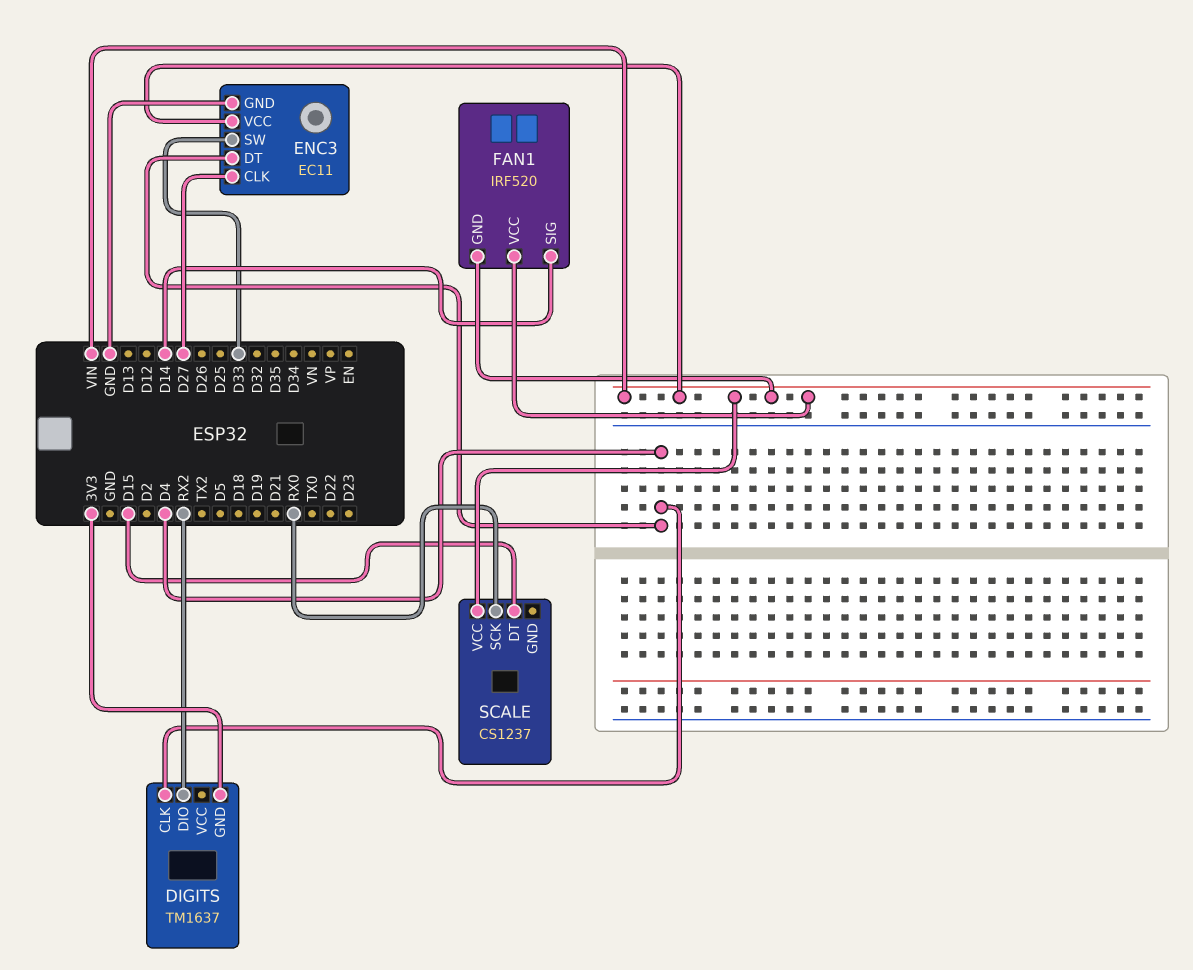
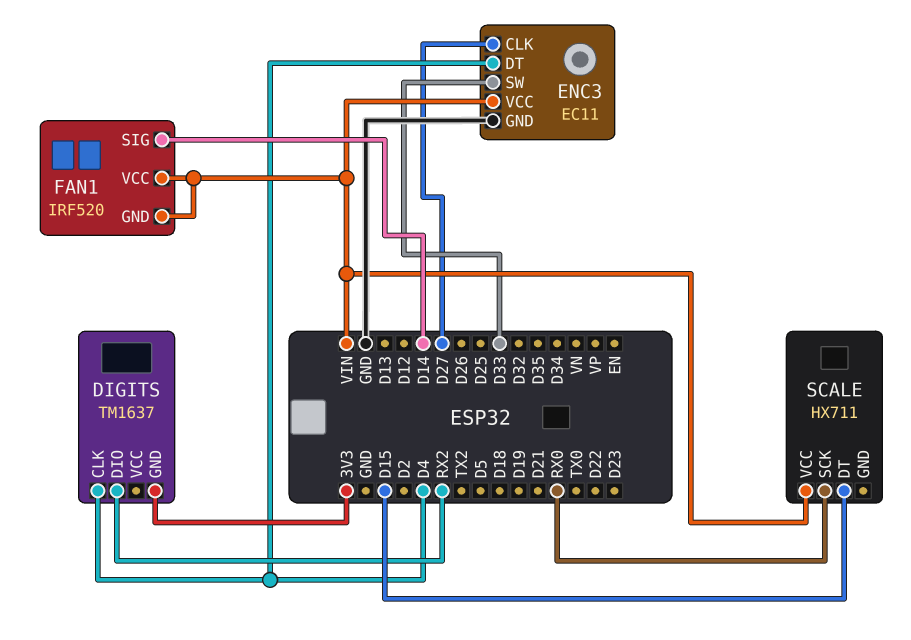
SCALE: CS1237 -> HX711

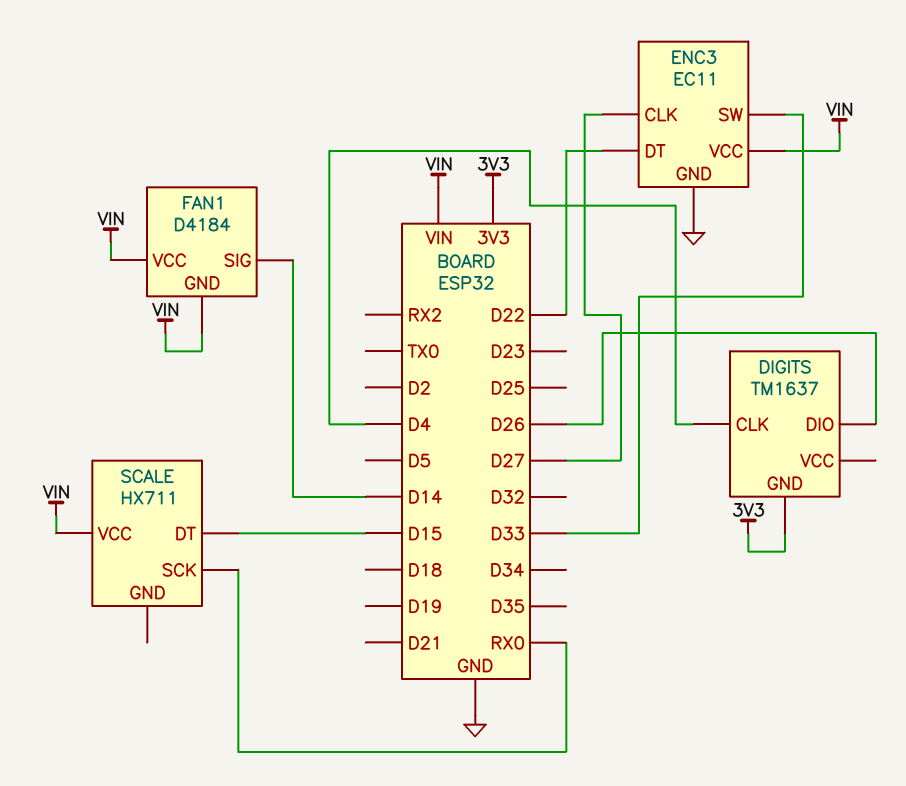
DIGITS pin DIO: RX2 -> D26
ENC3 pin DT: D4 -> D22
FAN1: IRF520 -> D4184

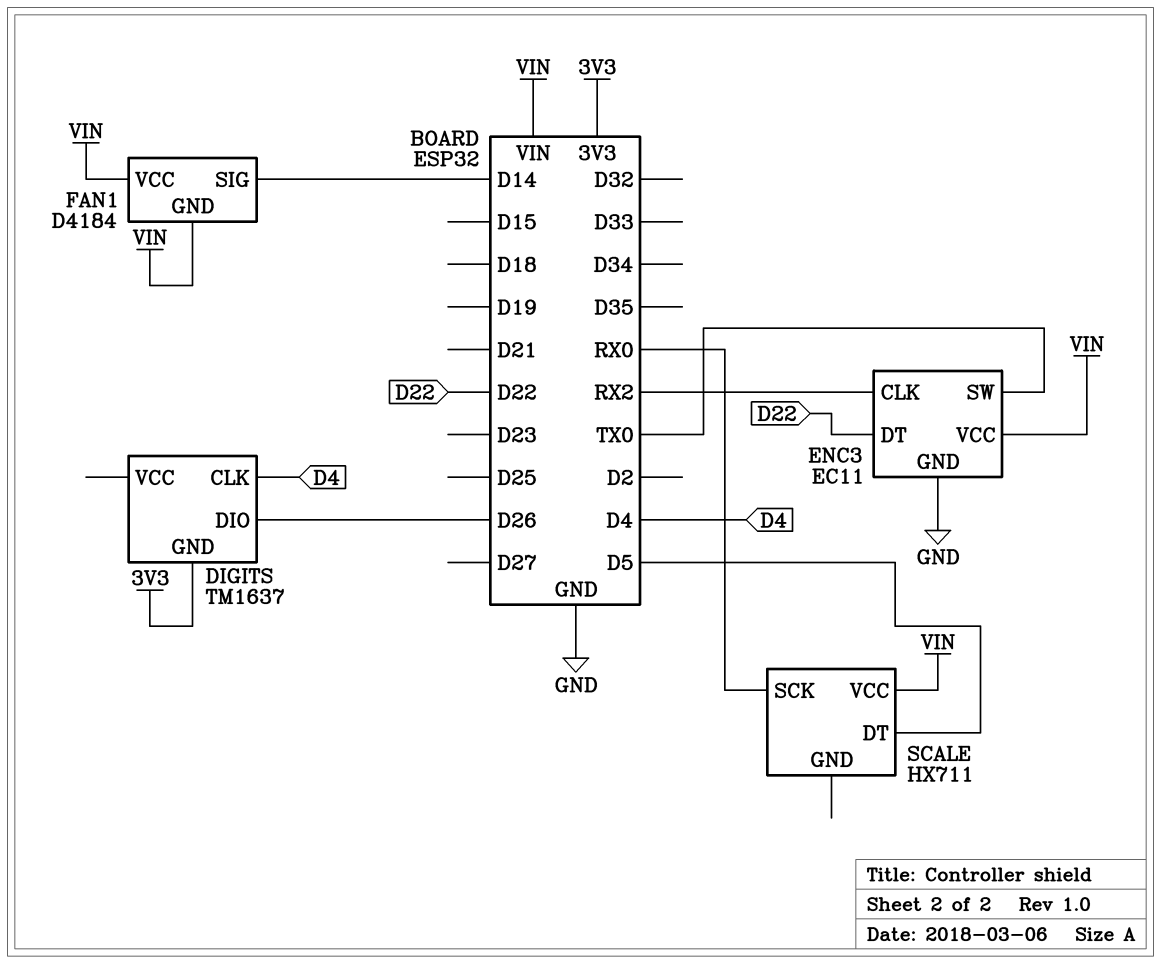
ENC3 pin CLK: D27 -> RX2
ENC3 pin SW: D33 -> TX0
SCALE pin DT: D15 -> D5

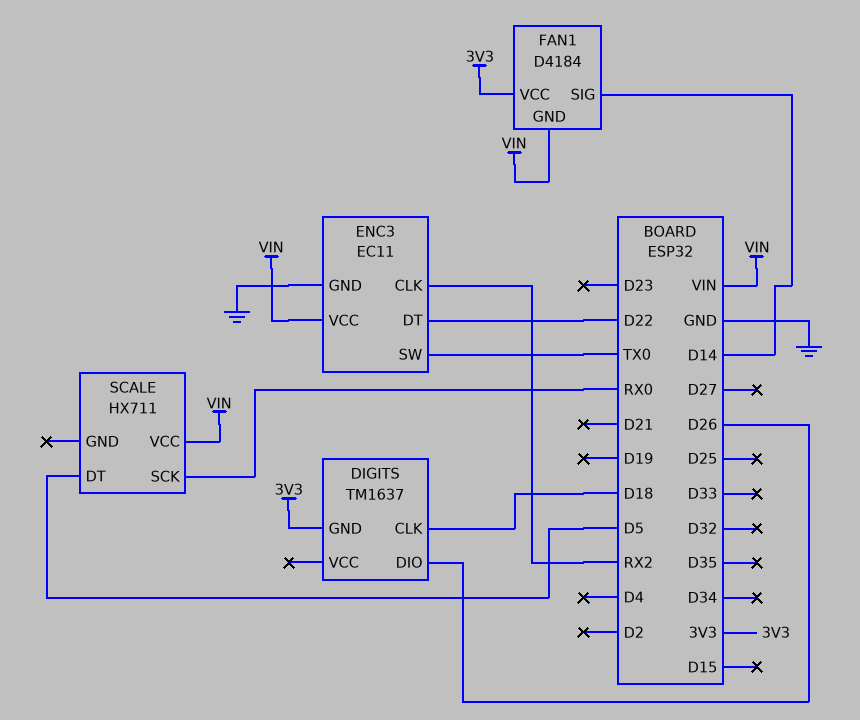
DIGITS pin CLK: D4 -> D18
FAN1 pin VCC: VIN -> 3V3

